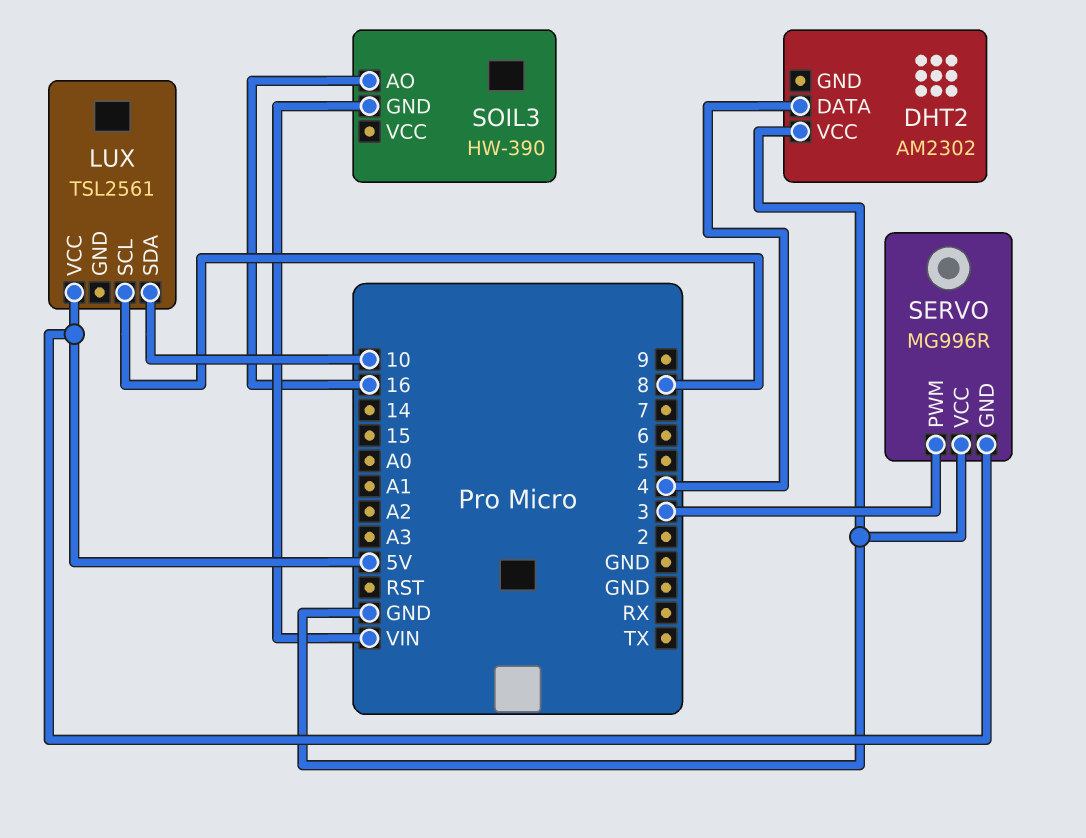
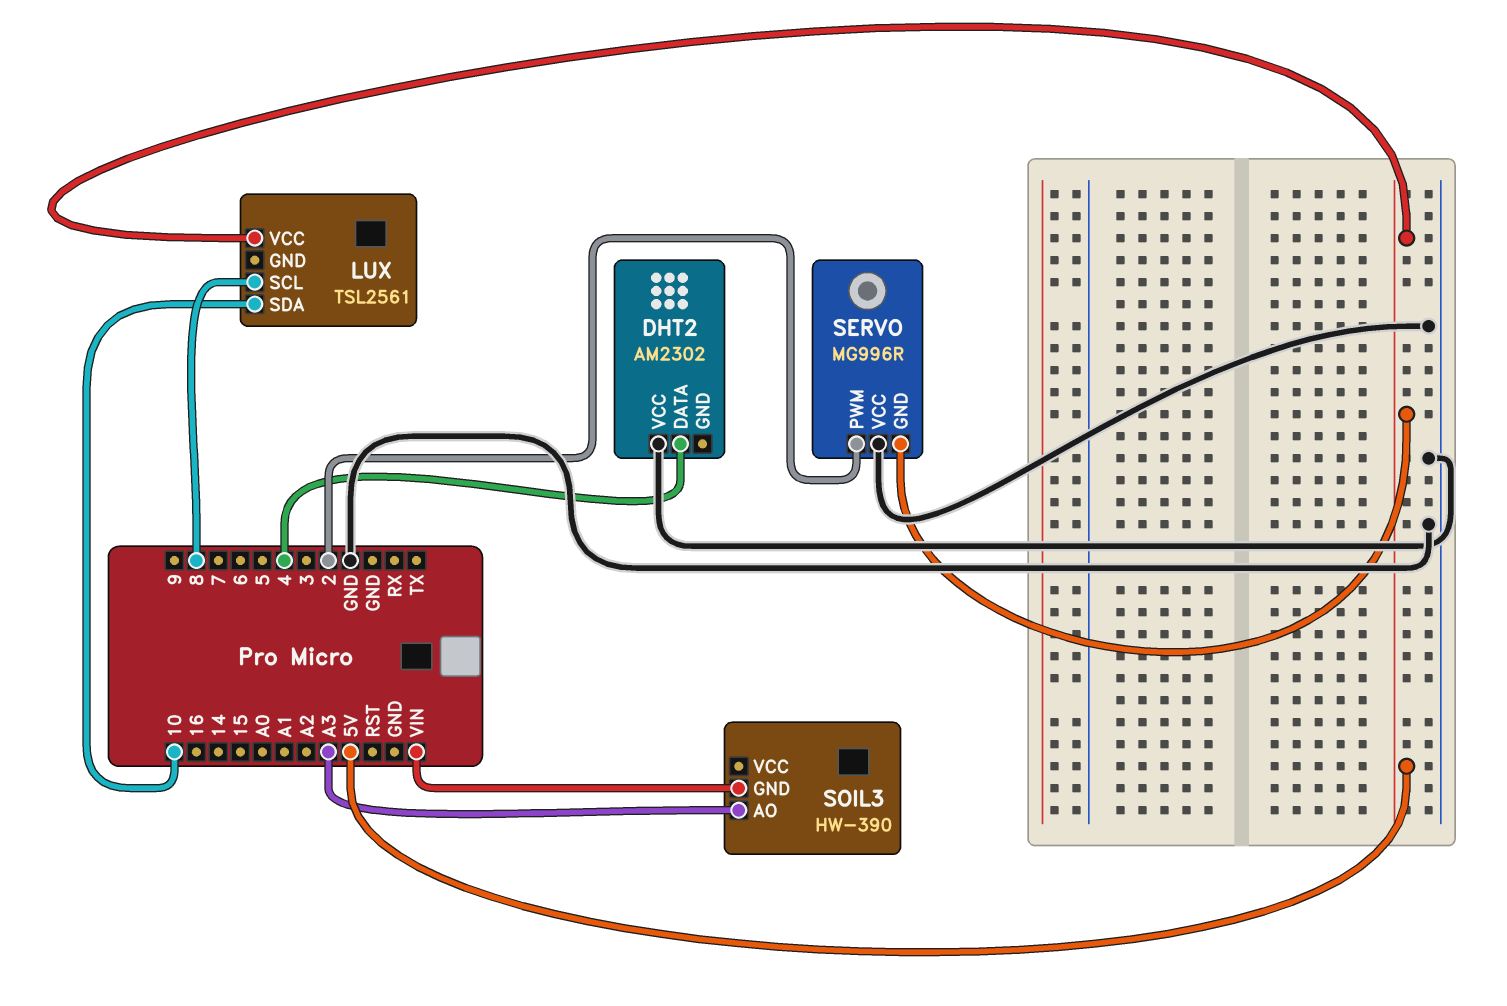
SERVO pin PWM: 3 -> 2
SOIL3 pin AO: 16 -> A3

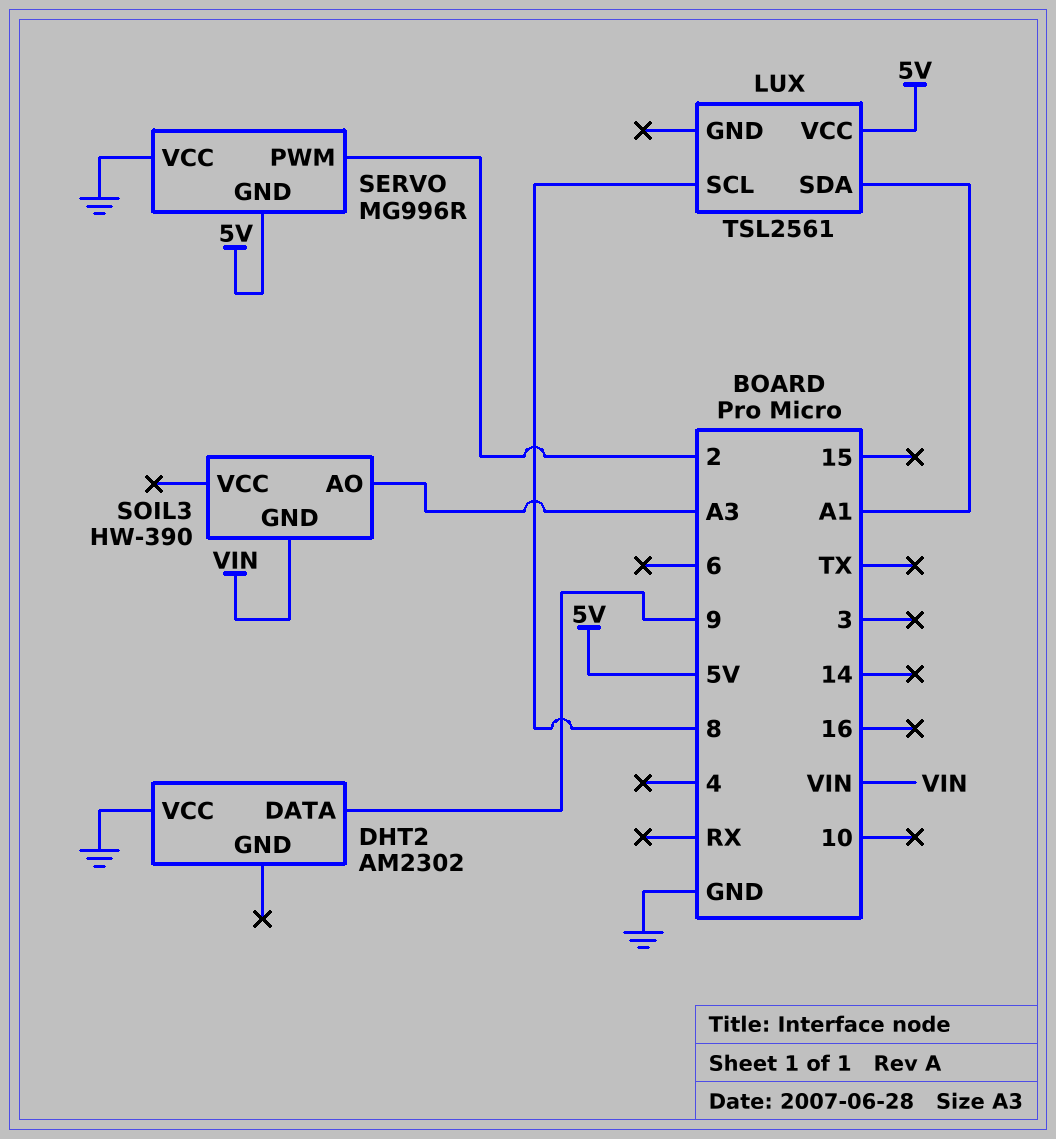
DHT2 pin DATA: 4 -> 9
LUX pin SDA: 10 -> A1

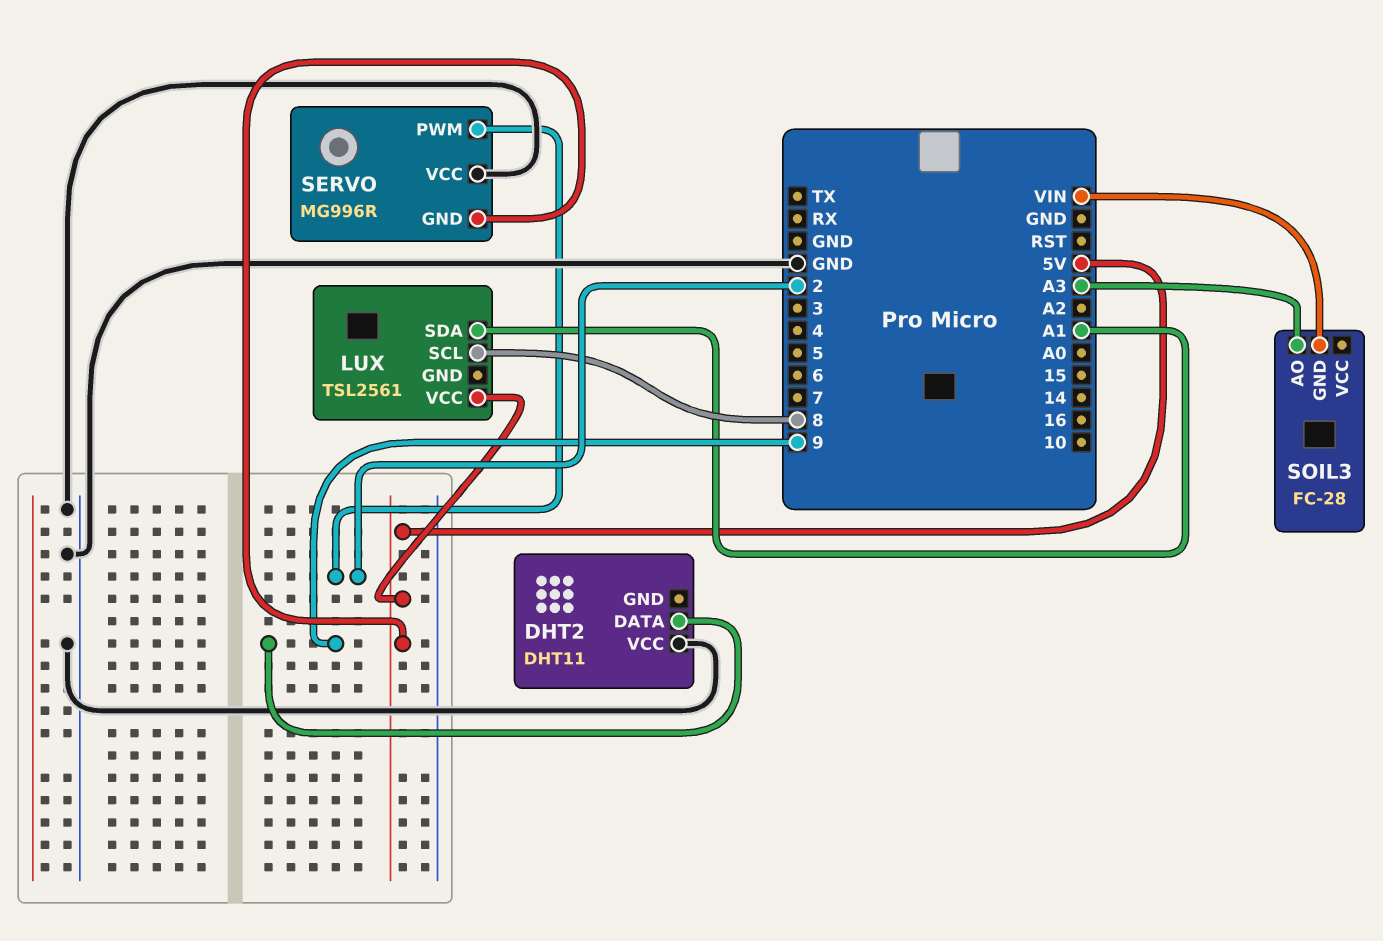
DHT2: AM2302 -> DHT11
SOIL3: HW-390 -> FC-28

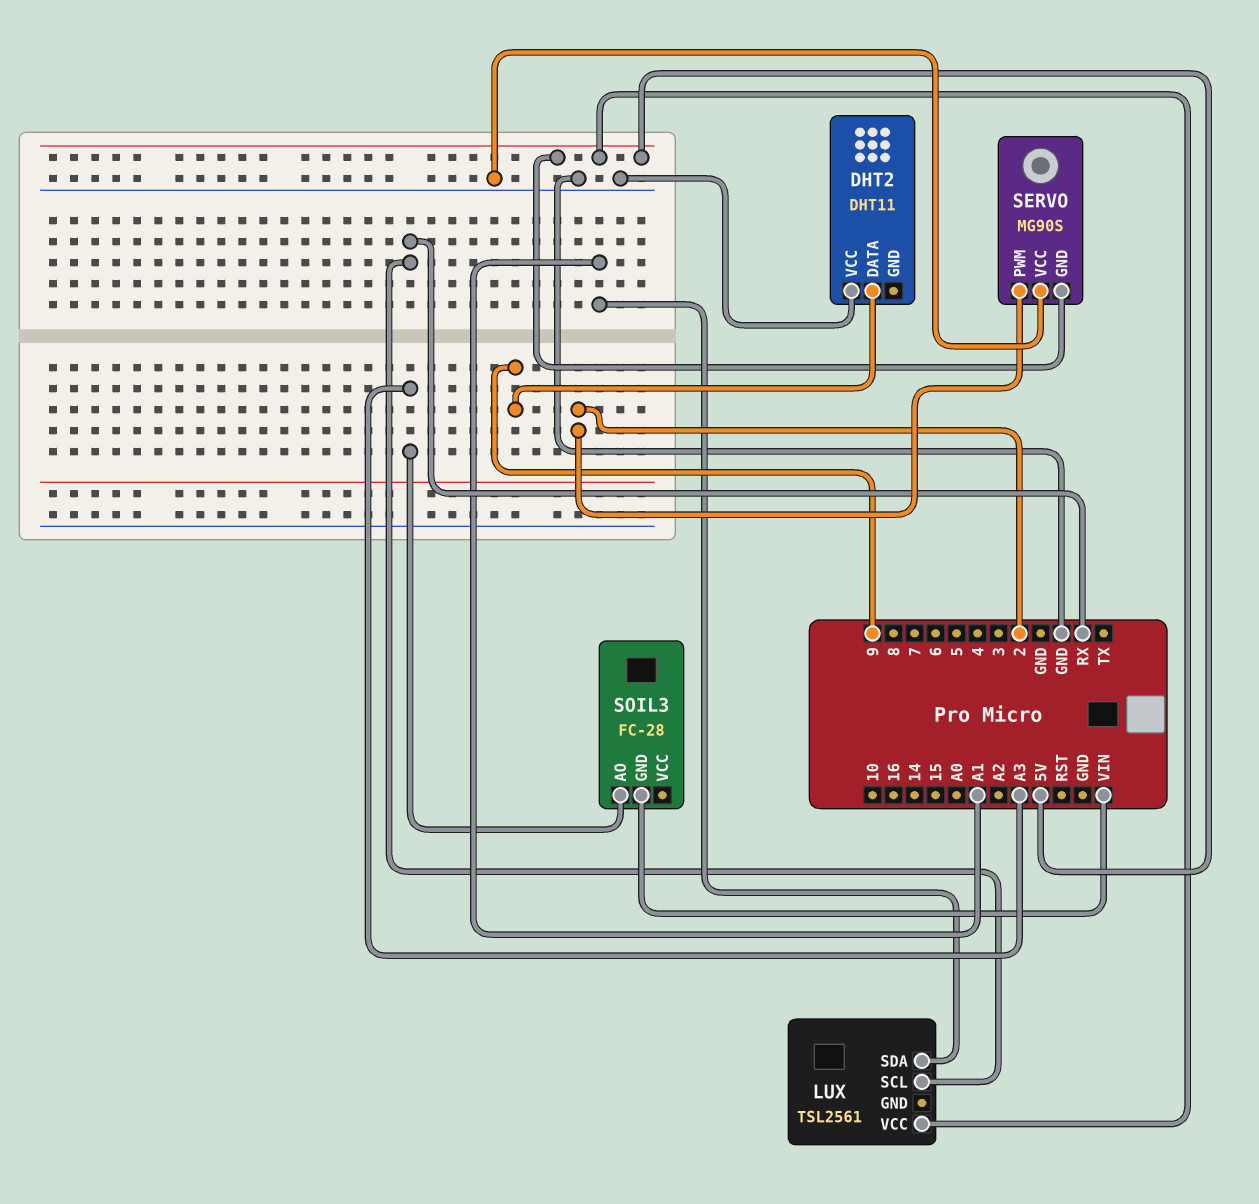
LUX pin SCL: 8 -> RX
SERVO: MG996R -> MG90S

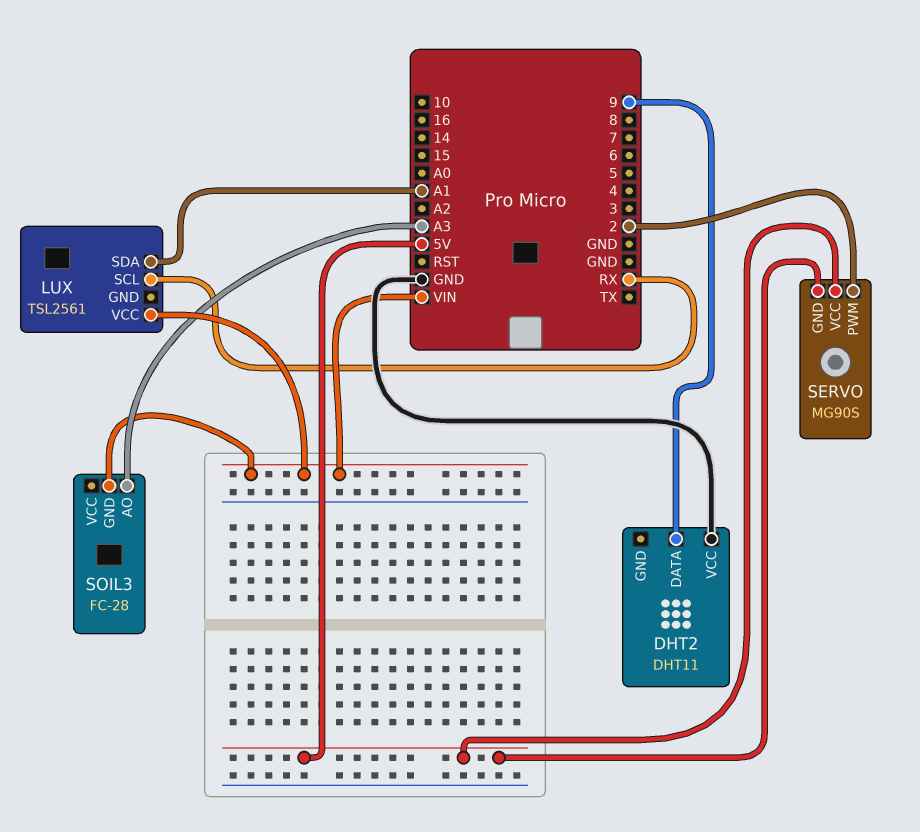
LUX pin VCC: 5V -> VIN
SERVO pin VCC: GND -> 5V

